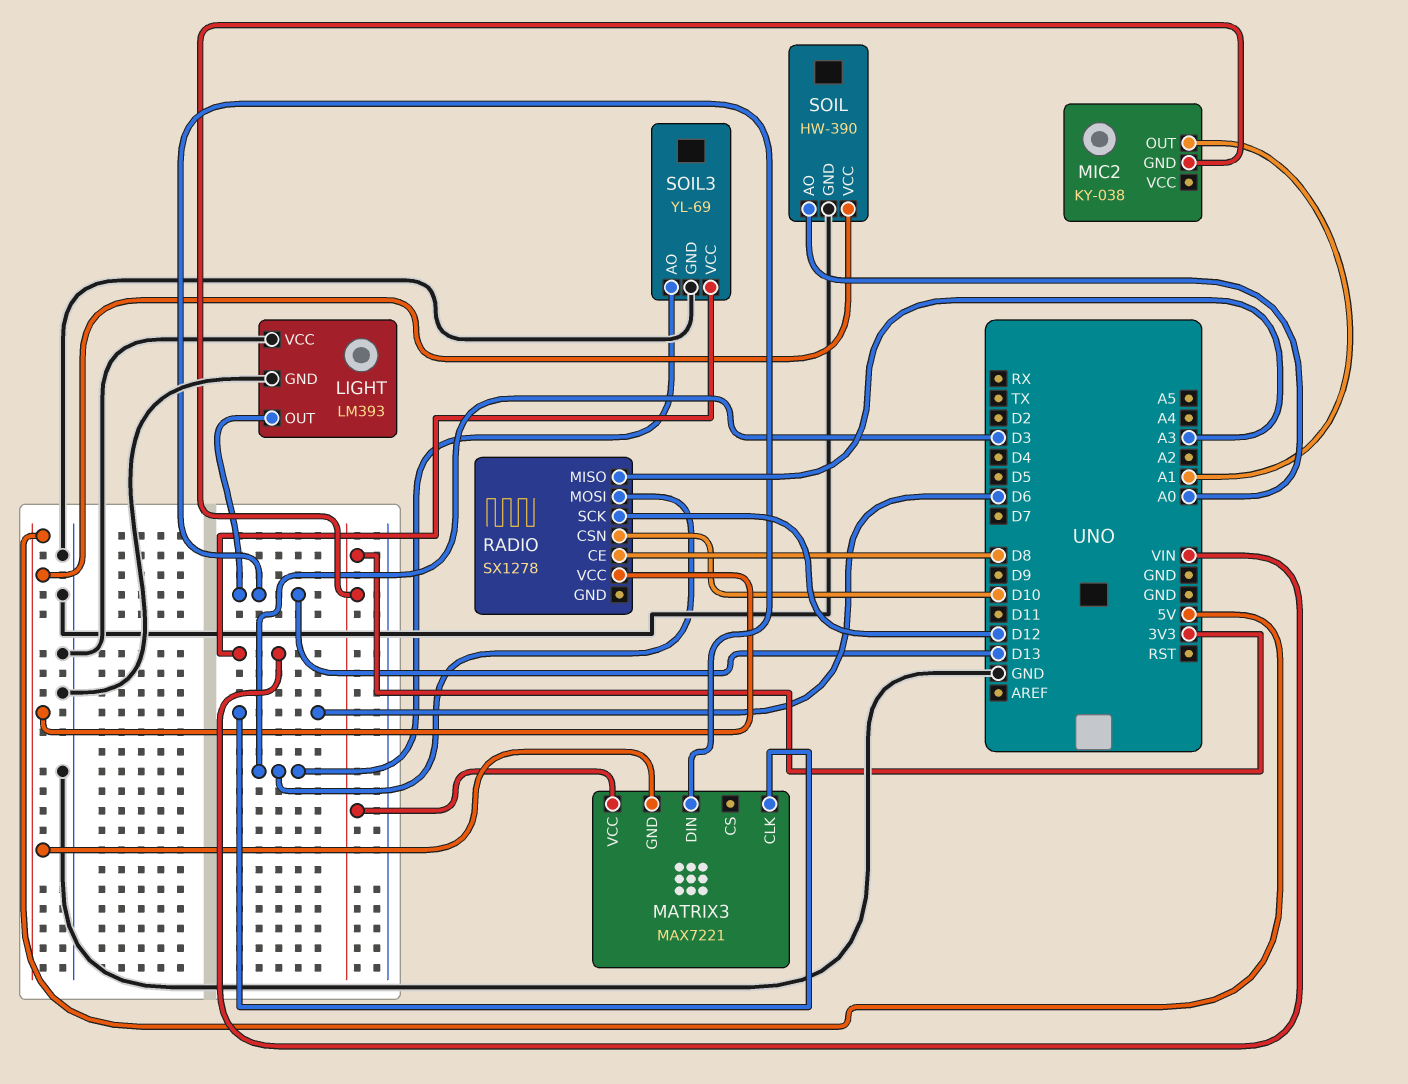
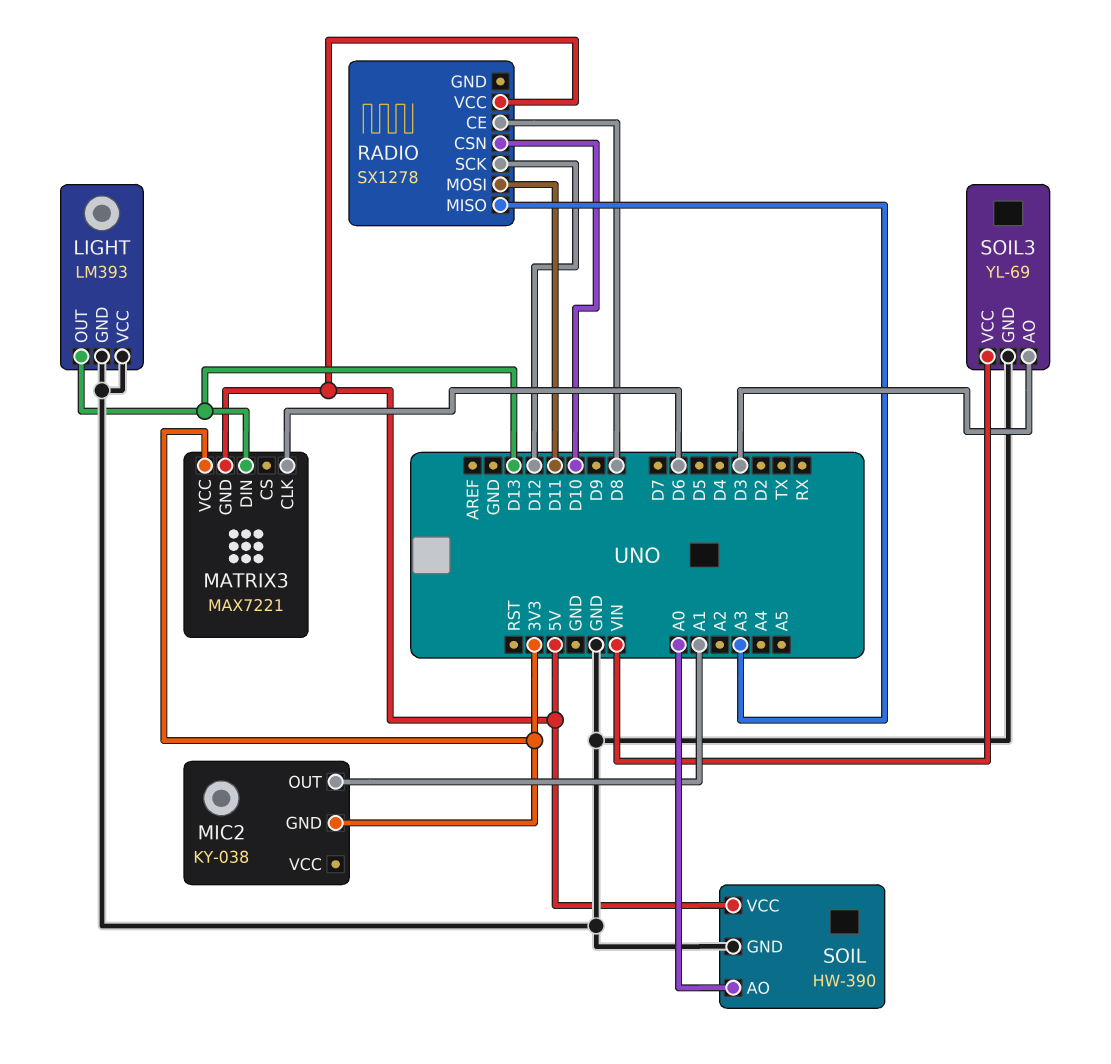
RADIO pin MOSI: D3 -> D11

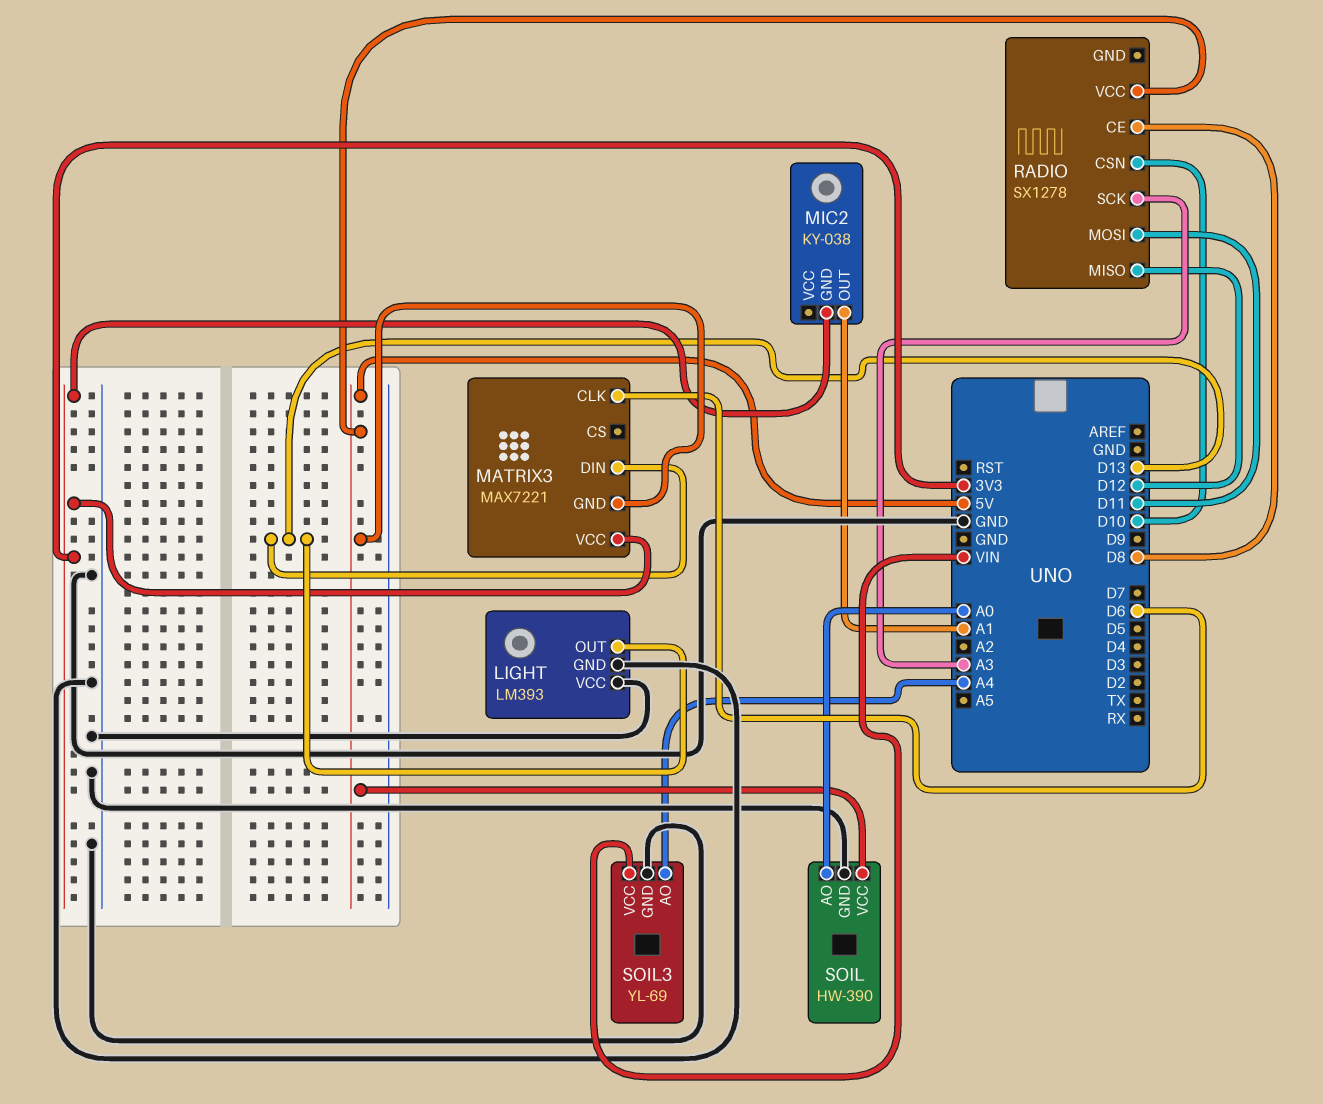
RADIO pin MISO: A3 -> D12
RADIO pin SCK: D12 -> A3
SOIL3 pin AO: D3 -> A4

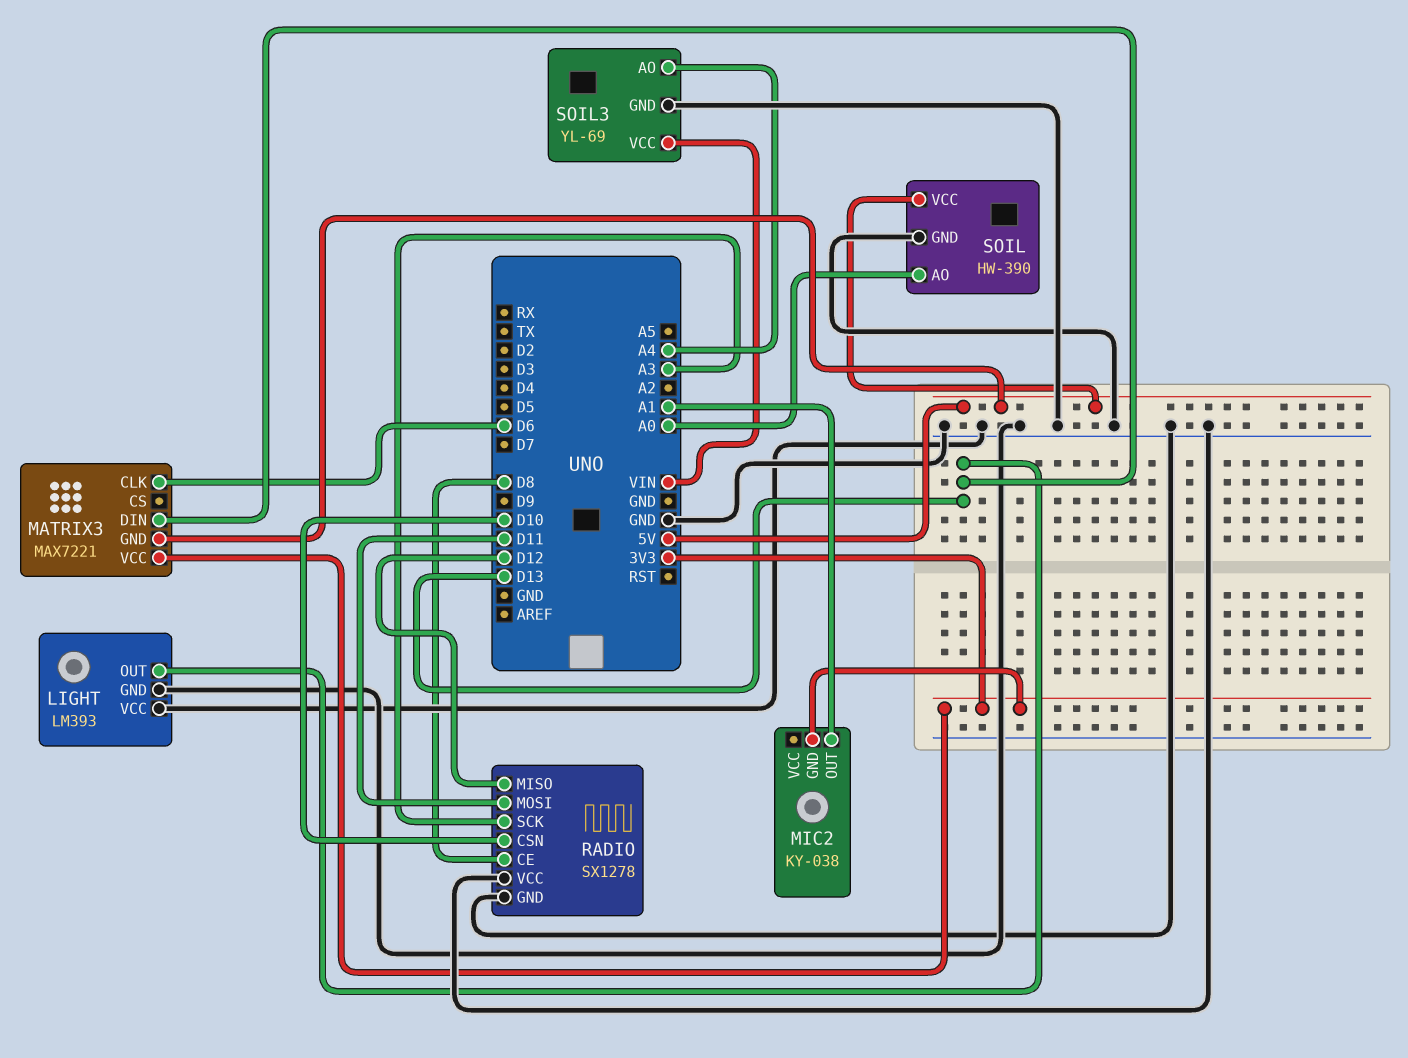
RADIO pin GND: none -> GND
RADIO pin VCC: 5V -> GND

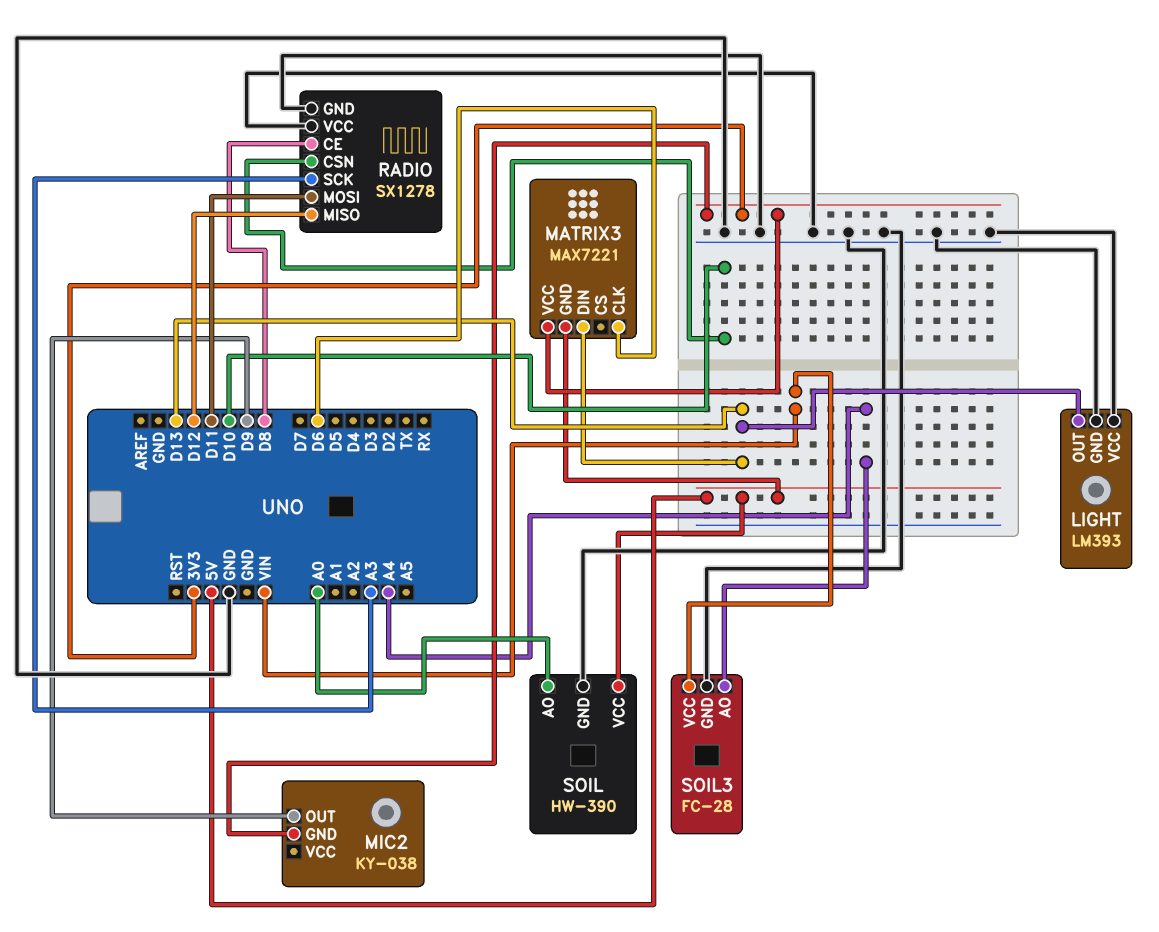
MIC2 pin OUT: A1 -> D9
SOIL3: YL-69 -> FC-28

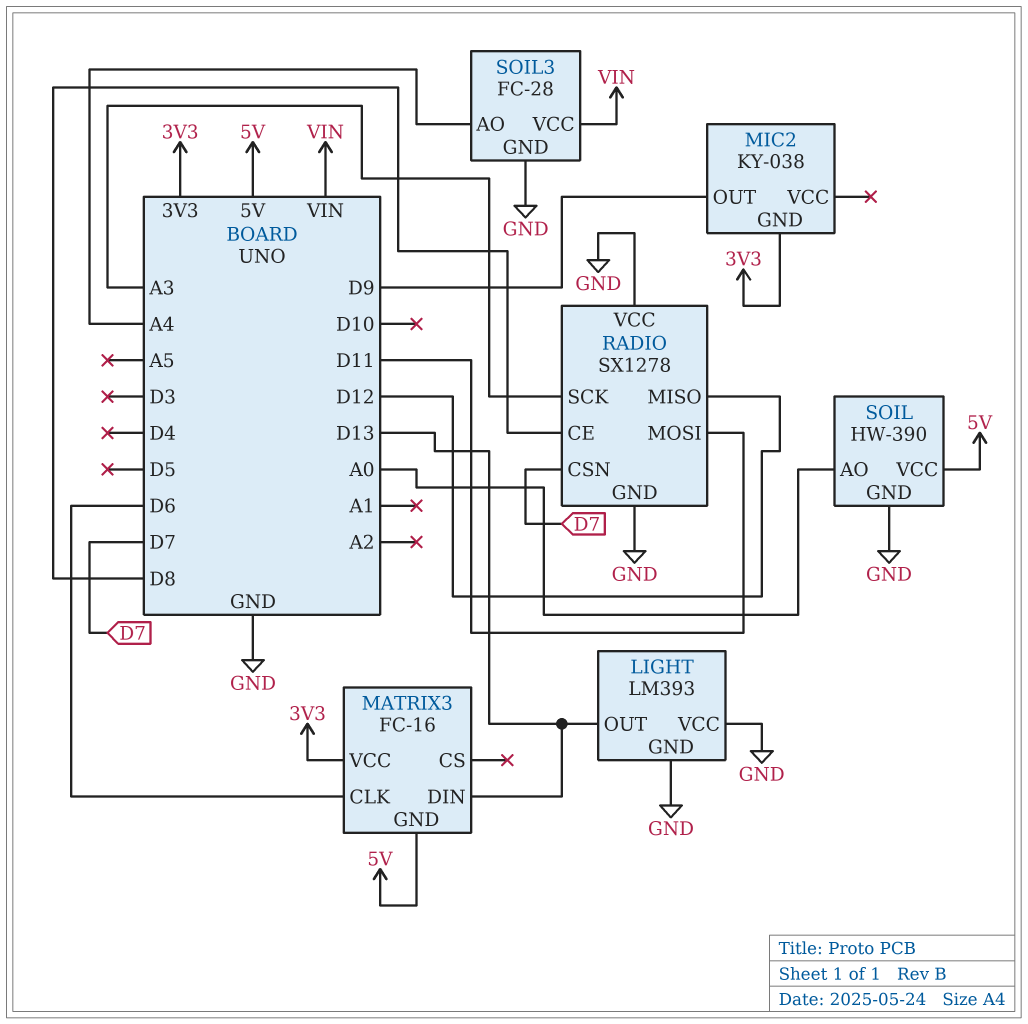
MATRIX3: MAX7221 -> FC-16
RADIO pin CSN: D10 -> D7

